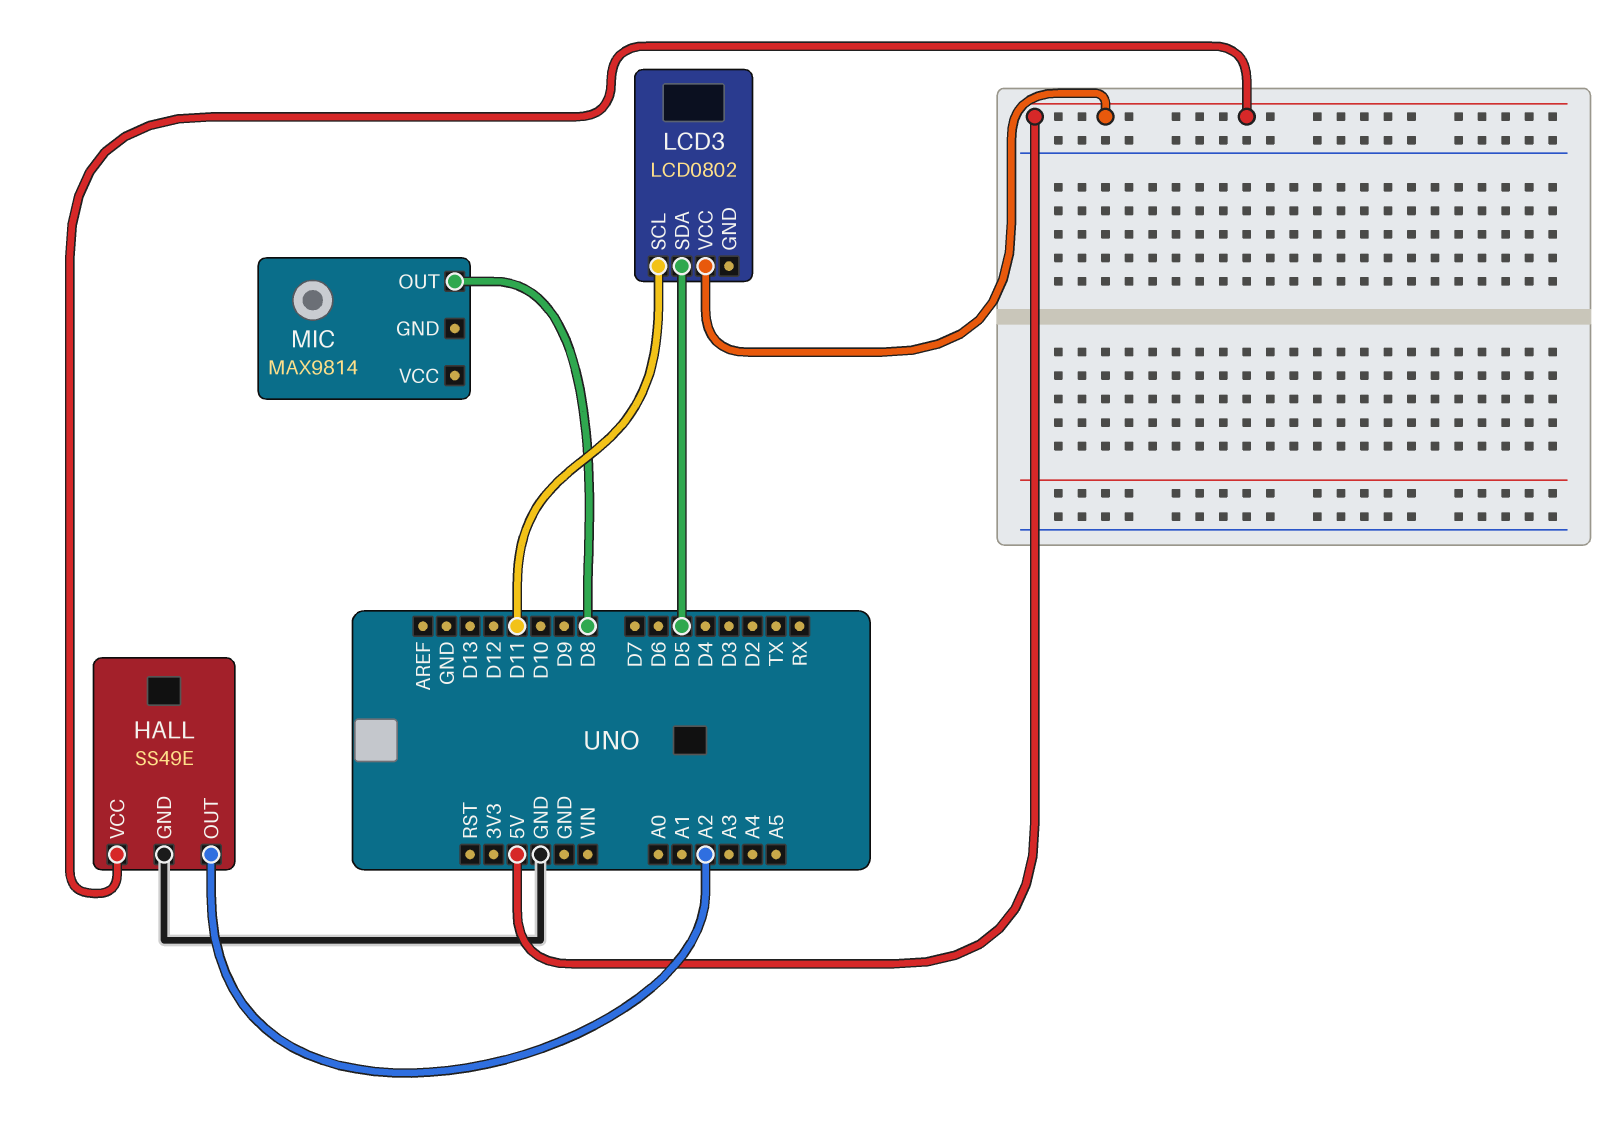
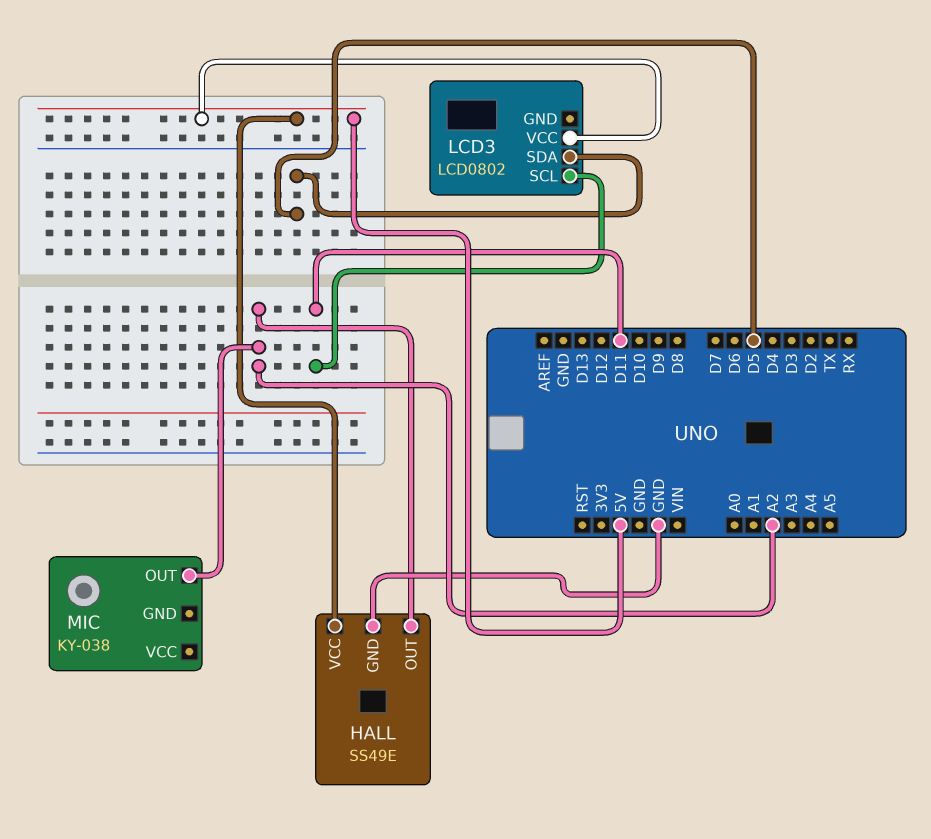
MIC: MAX9814 -> KY-038
MIC pin OUT: D8 -> A2

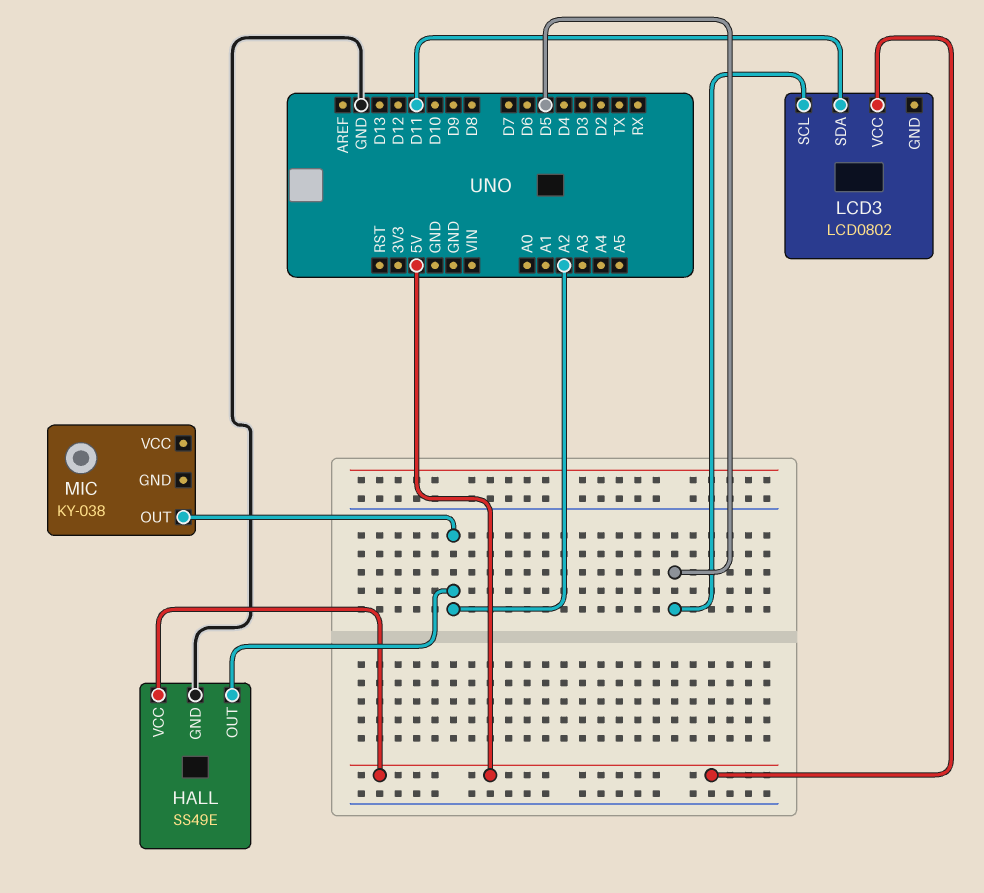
LCD3 pin SCL: D11 -> D5
LCD3 pin SDA: D5 -> D11

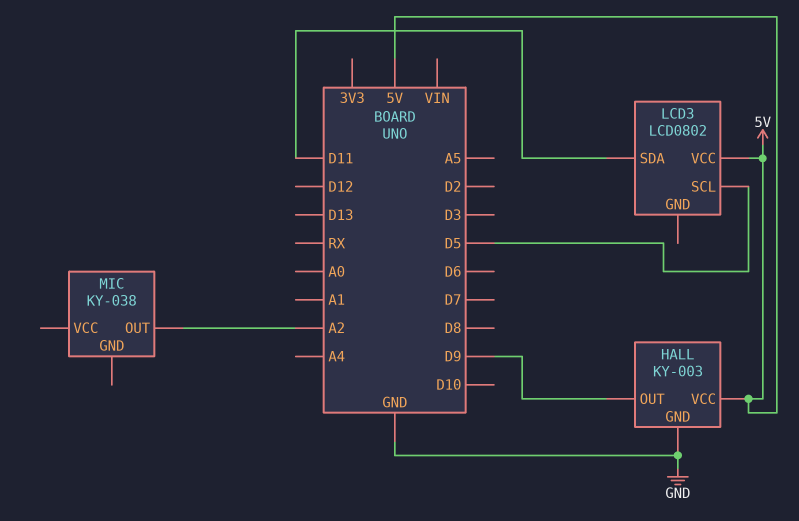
HALL: SS49E -> KY-003
HALL pin OUT: A2 -> D9

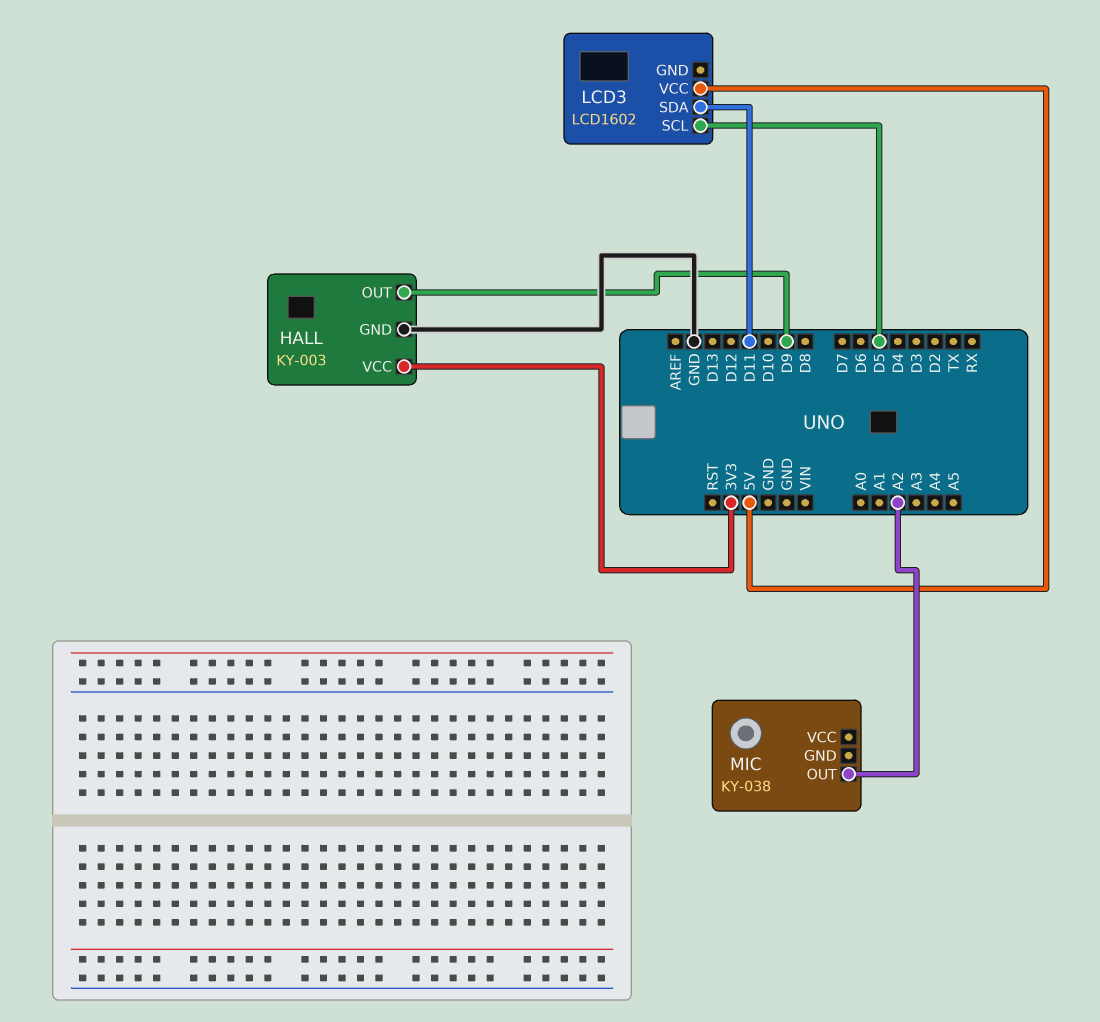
HALL pin VCC: 5V -> 3V3
LCD3: LCD0802 -> LCD1602

